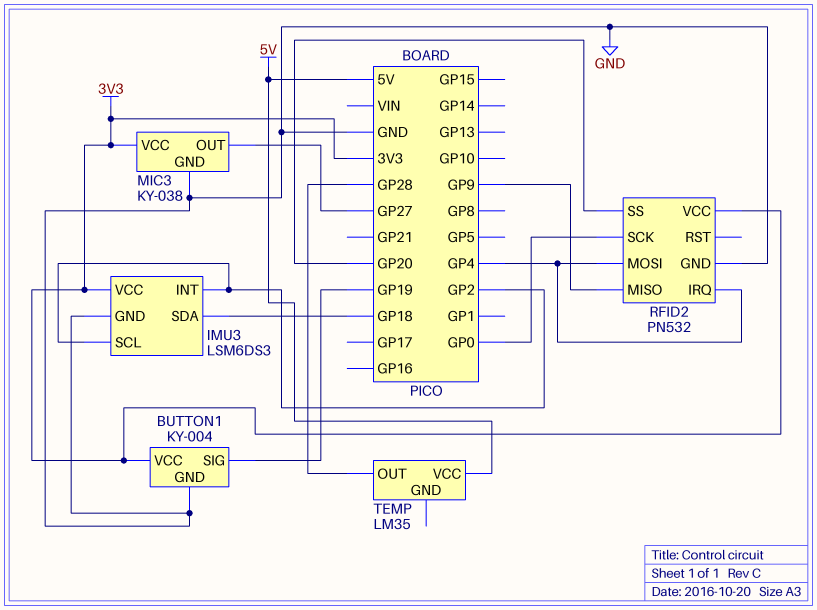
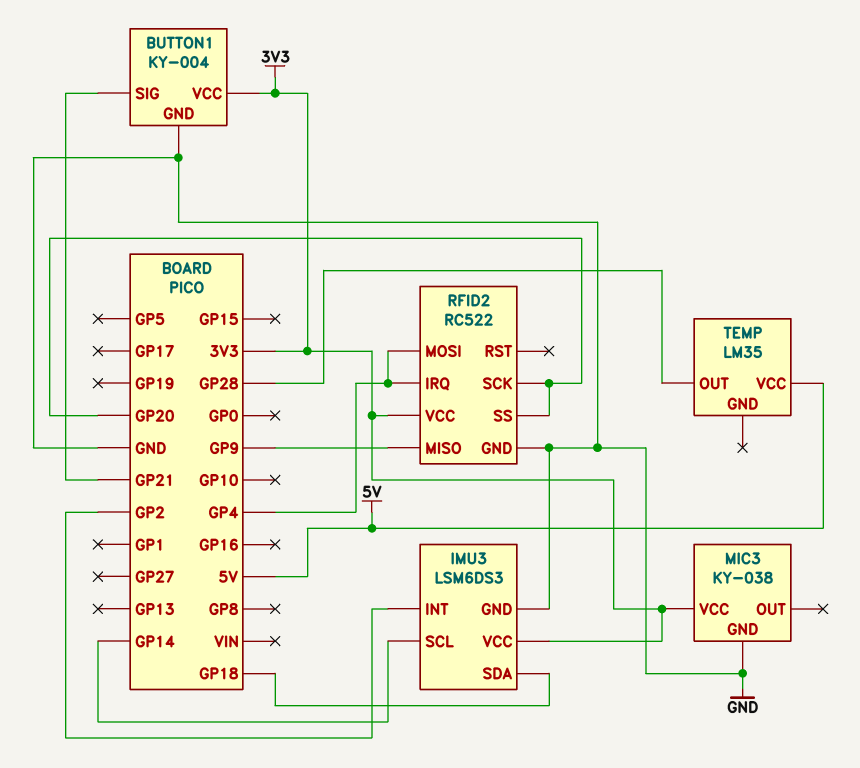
BUTTON1 pin SIG: GP19 -> GP21
IMU3 pin SCL: GP2 -> GP14
MIC3 pin OUT: GP27 -> none
RFID2: PN532 -> RC522
RFID2 pin SCK: GP0 -> GP20

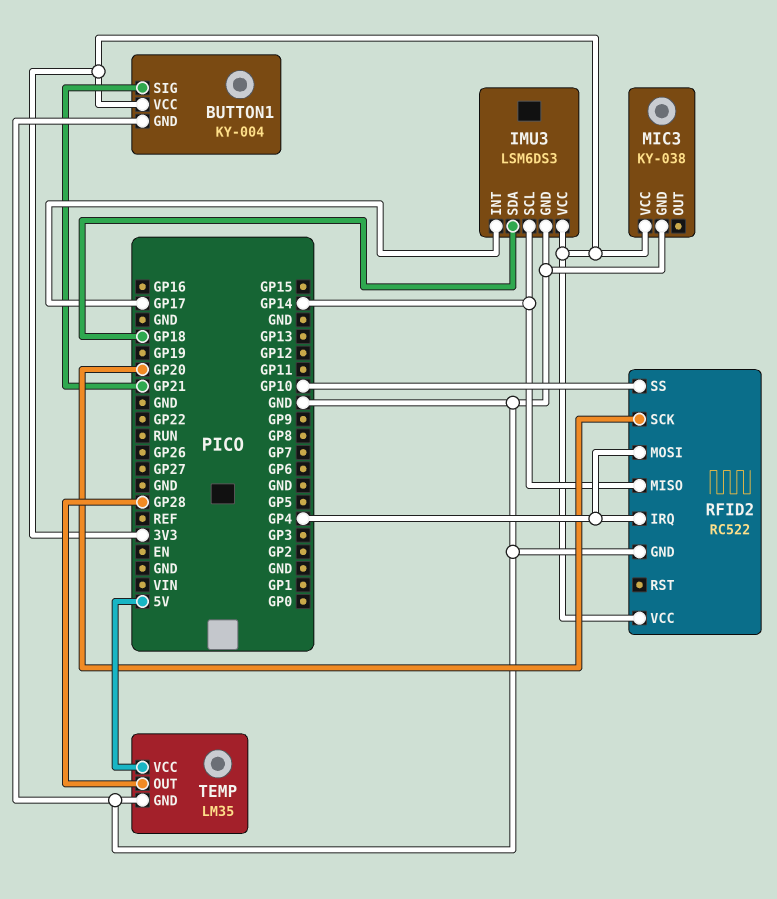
IMU3 pin INT: GP2 -> GP17
RFID2 pin MISO: GP9 -> GP14
RFID2 pin SS: GP20 -> GP10
TEMP pin GND: none -> GND

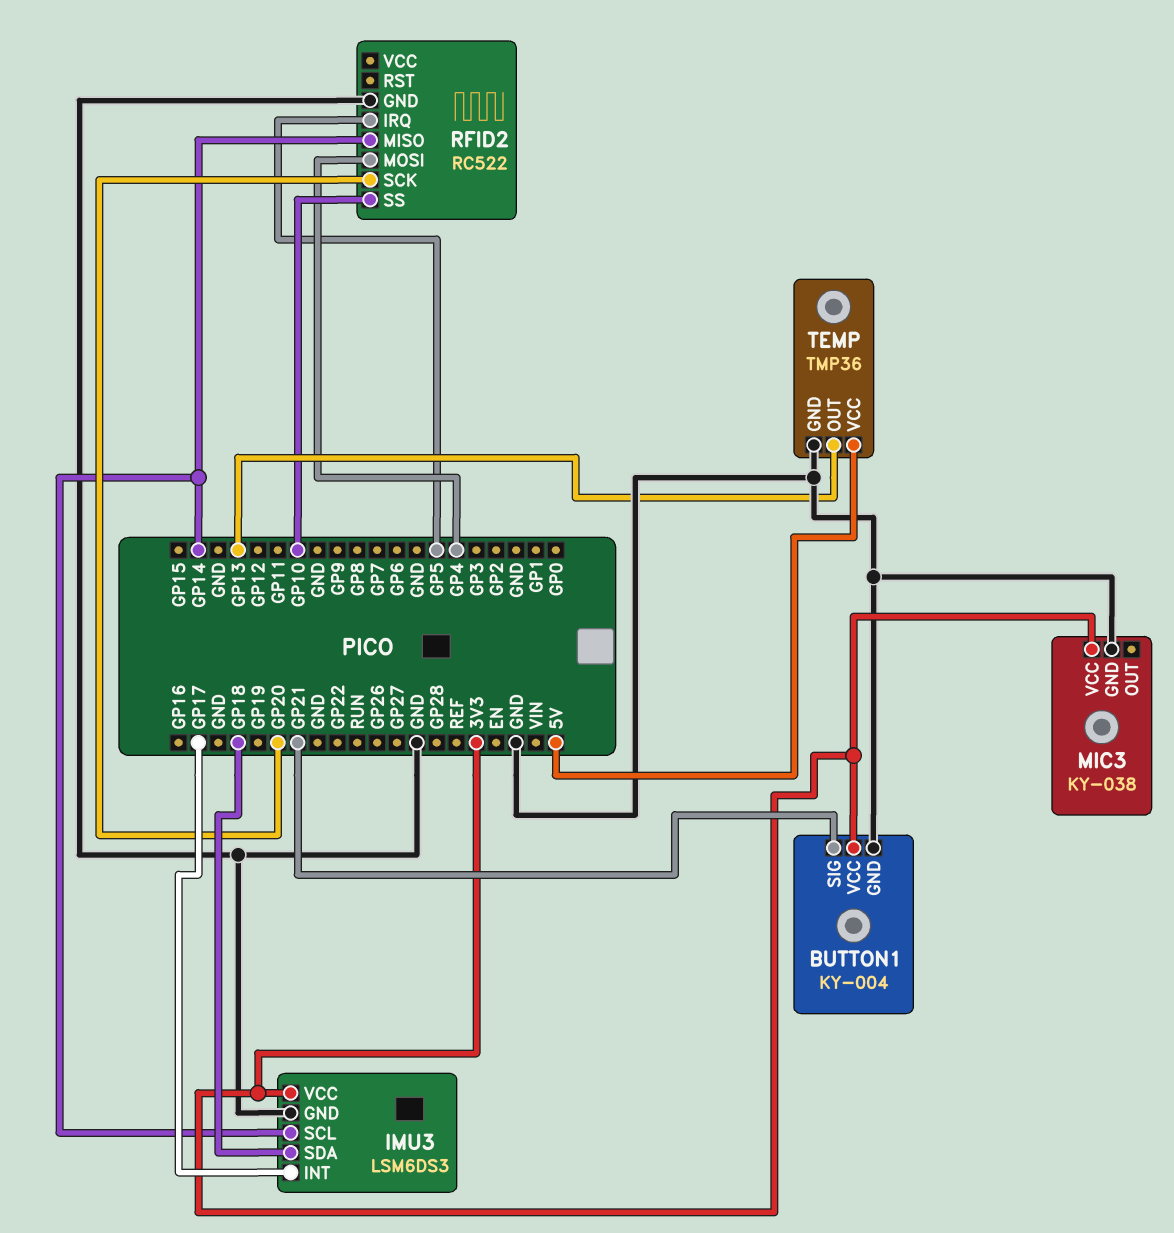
RFID2 pin IRQ: GP4 -> GP5
RFID2 pin VCC: 3V3 -> none
TEMP: LM35 -> TMP36
TEMP pin OUT: GP28 -> GP13

